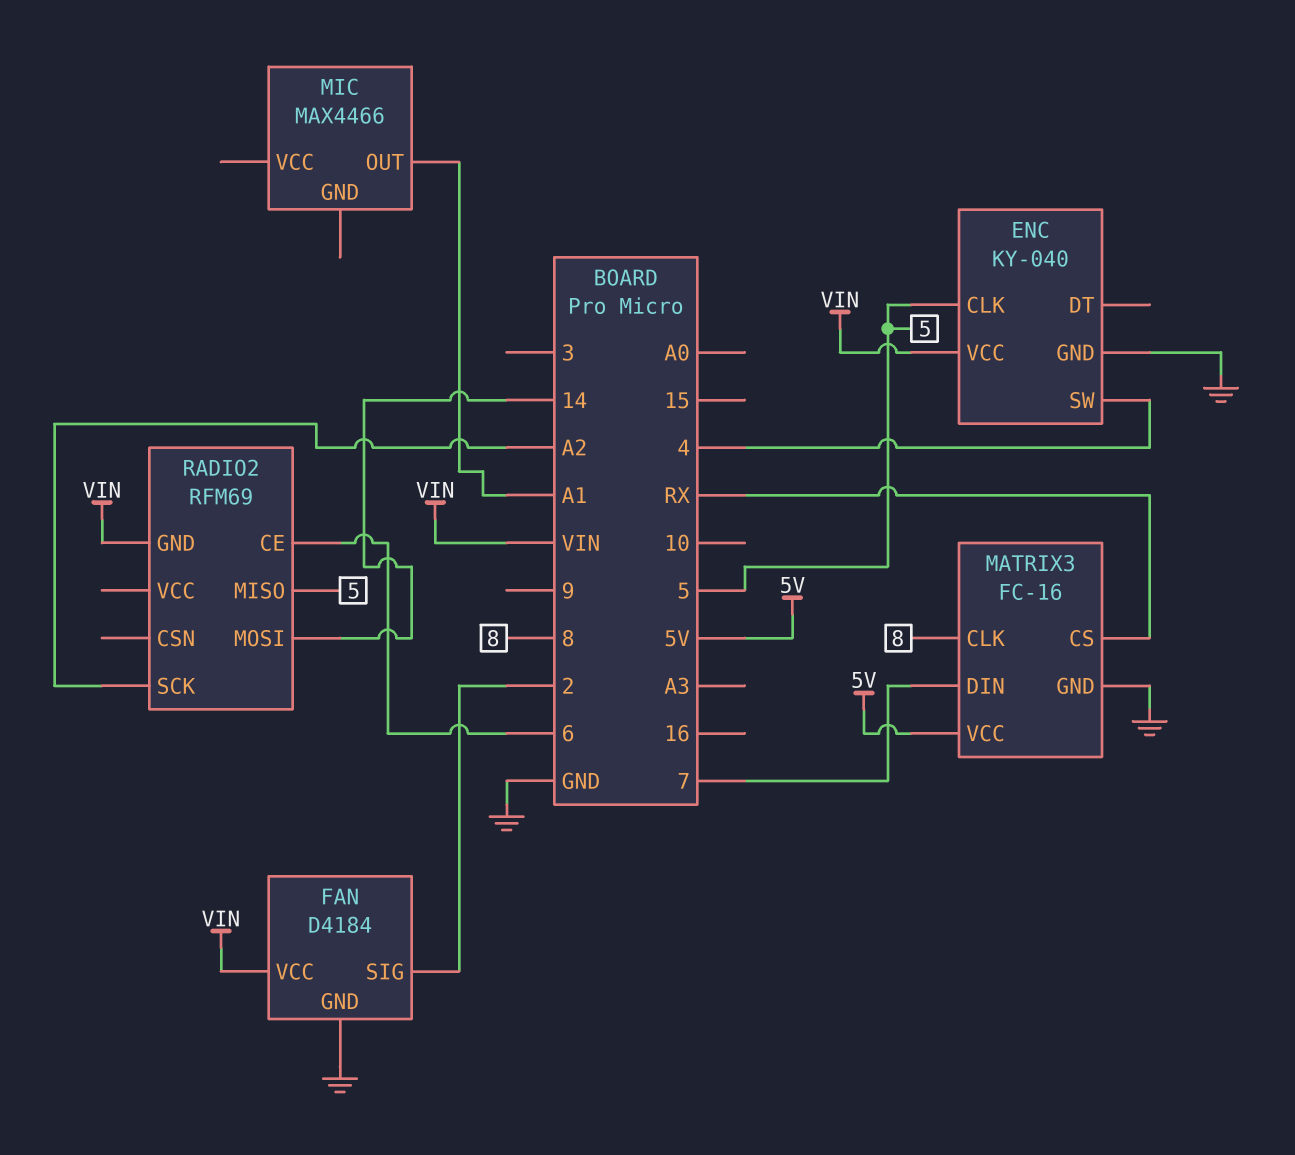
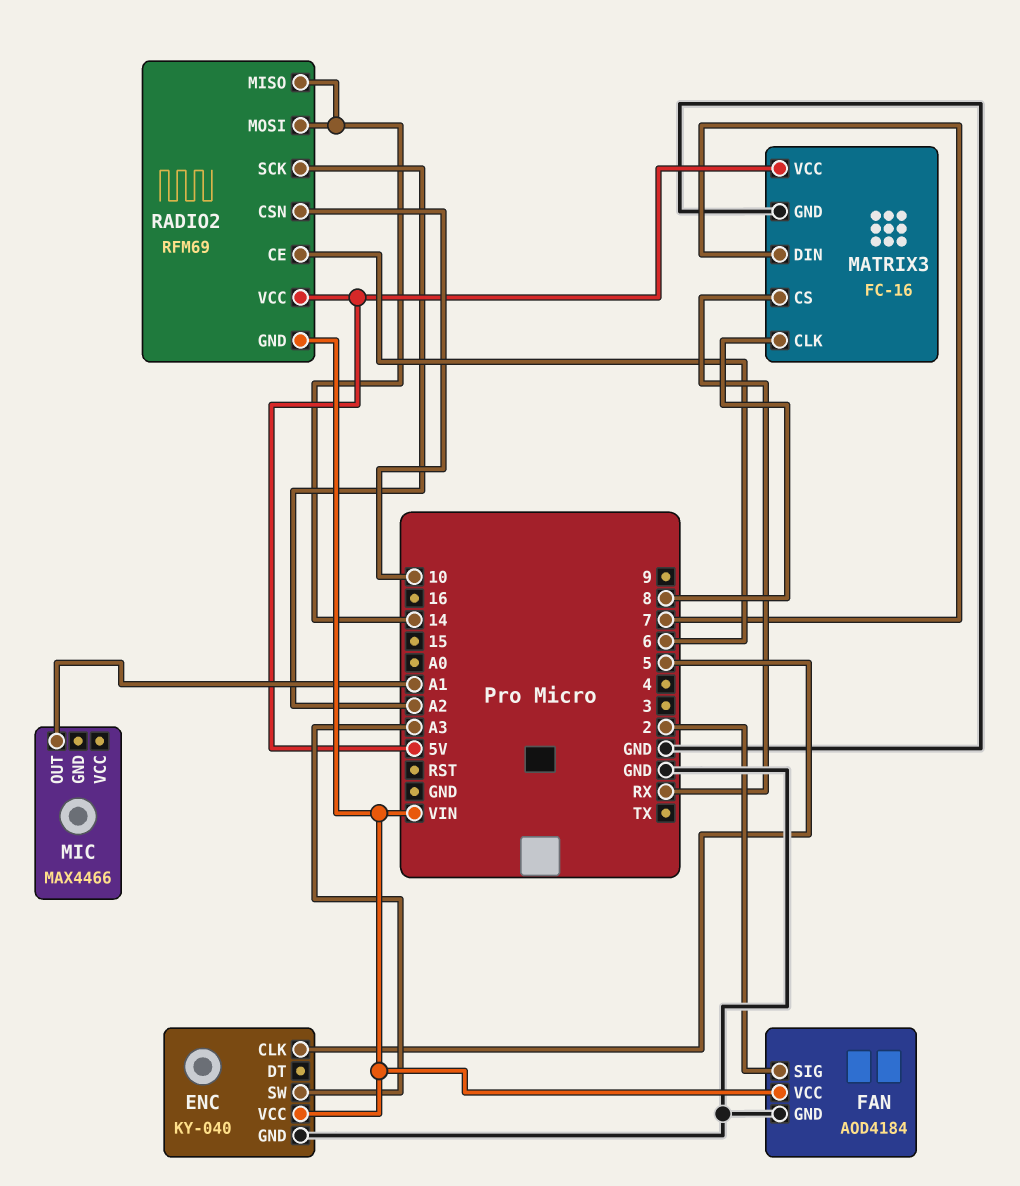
ENC pin SW: 4 -> A3
FAN: D4184 -> AOD4184
RADIO2 pin CSN: none -> 10
RADIO2 pin MISO: 5 -> 14
RADIO2 pin VCC: none -> 5V

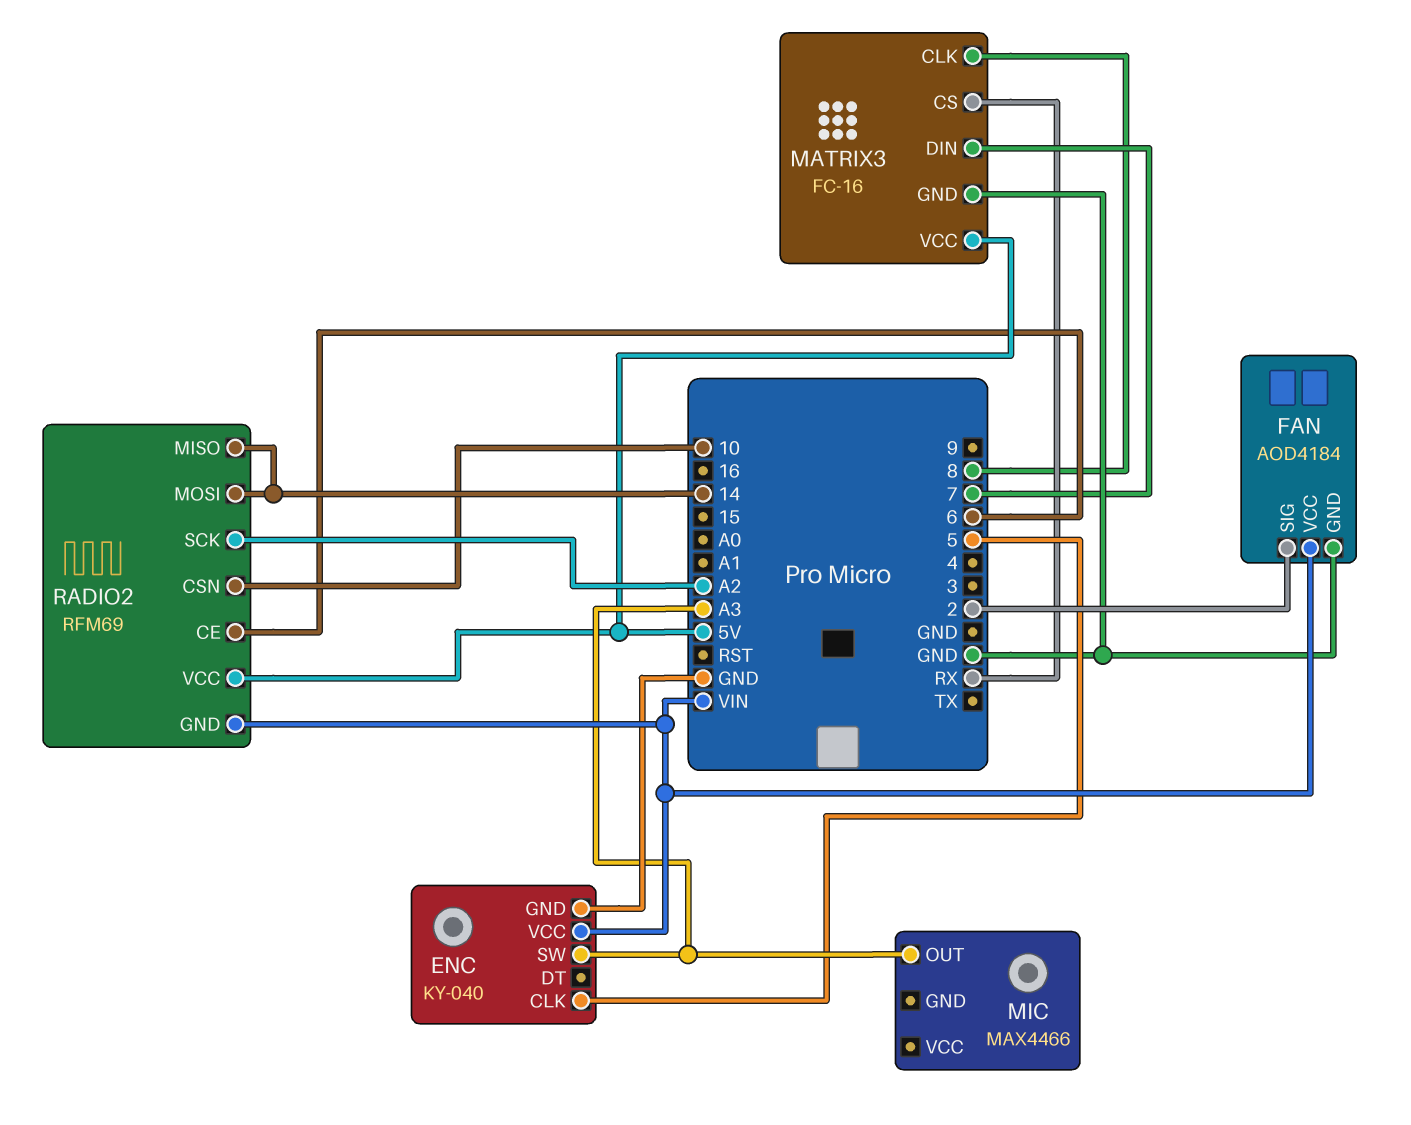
MIC pin OUT: A1 -> A3

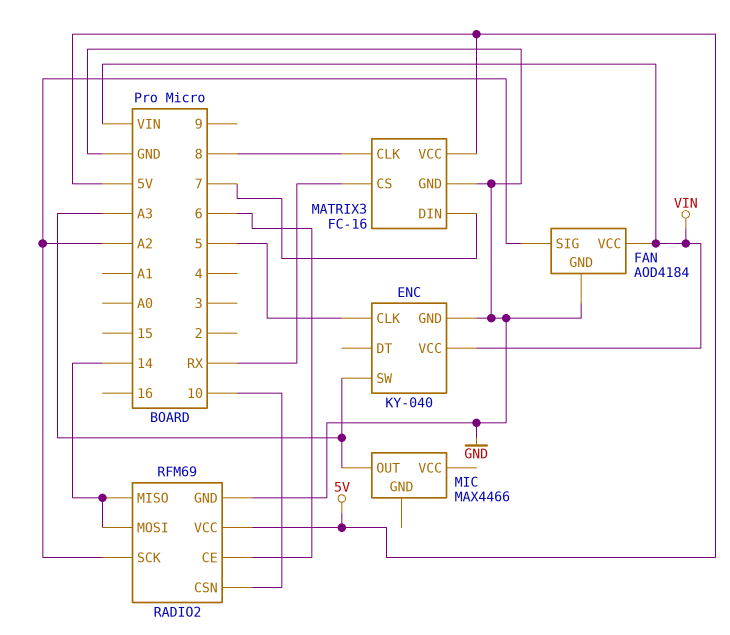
FAN pin SIG: 2 -> A2
RADIO2 pin GND: VIN -> GND

